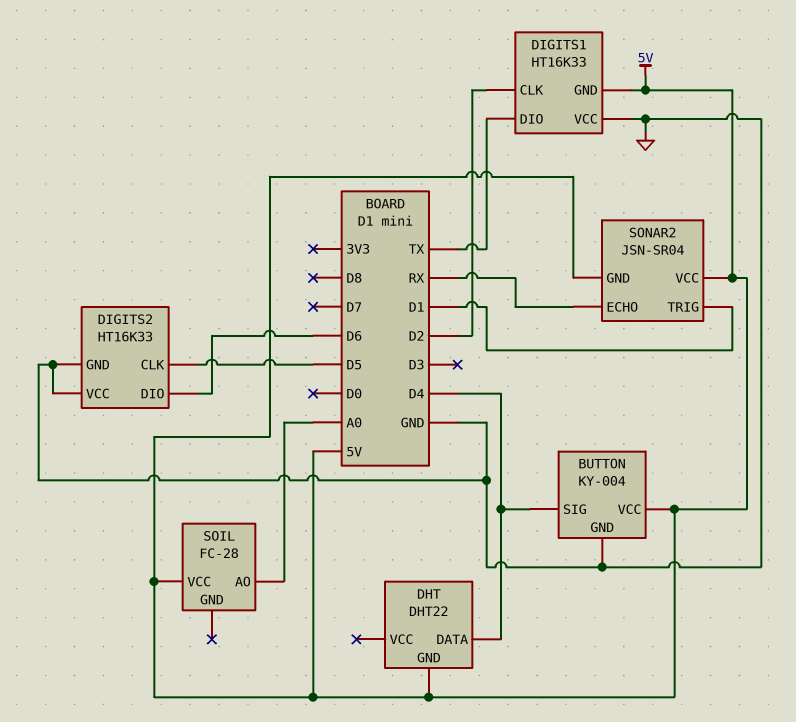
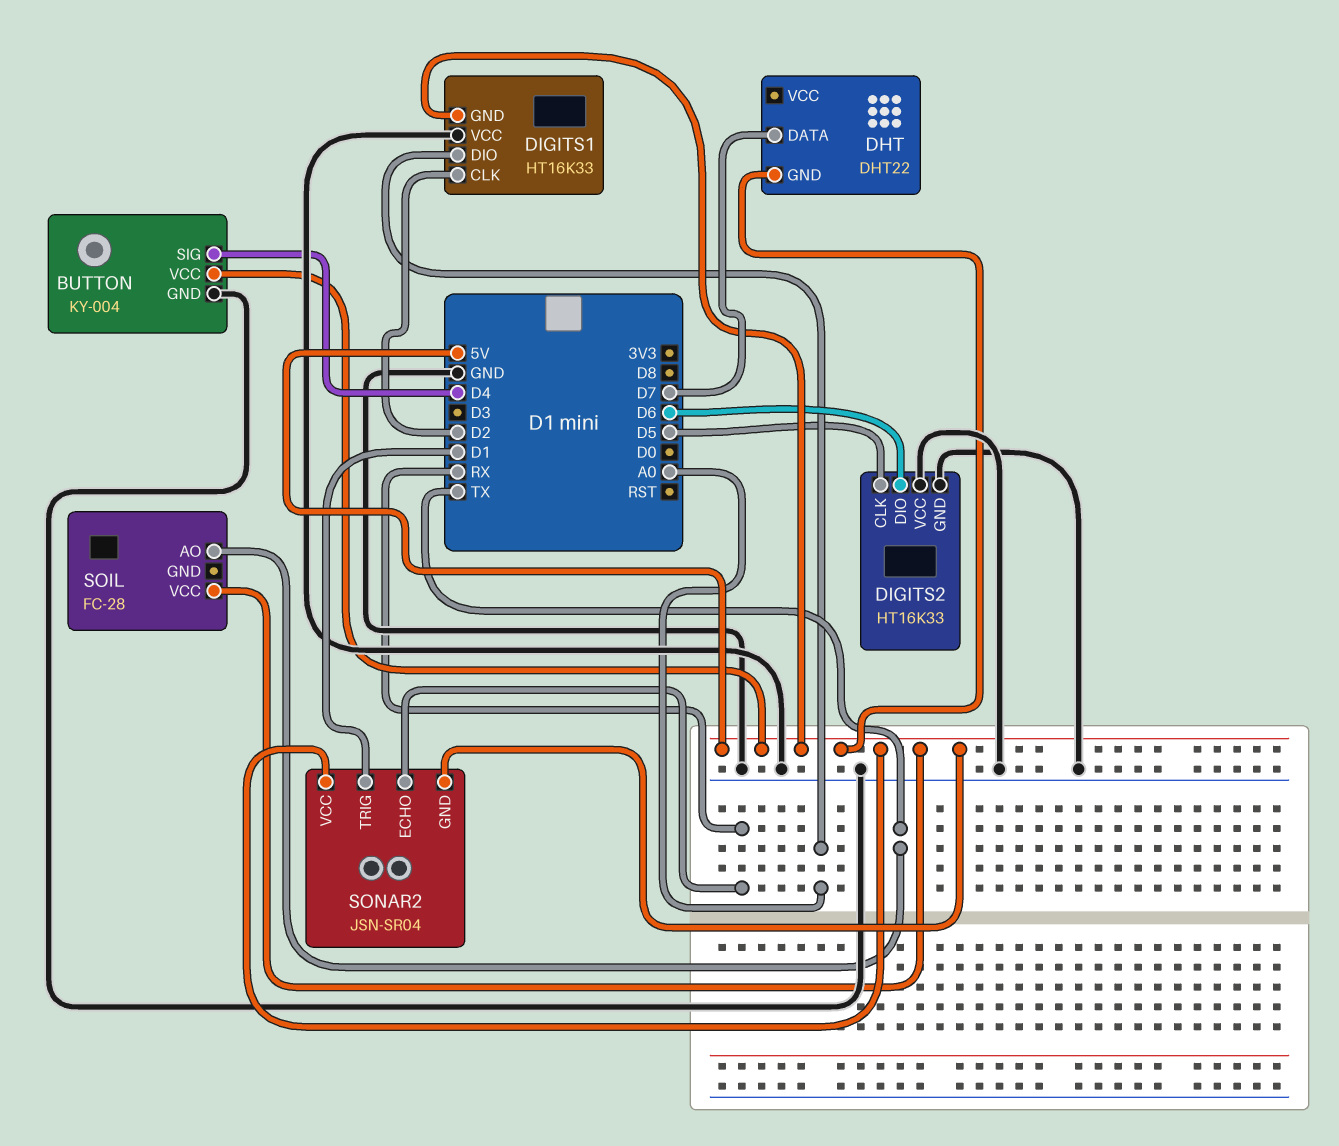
DHT pin DATA: D4 -> D7
DIGITS1 pin DIO: TX -> A0
SOIL pin AO: A0 -> TX

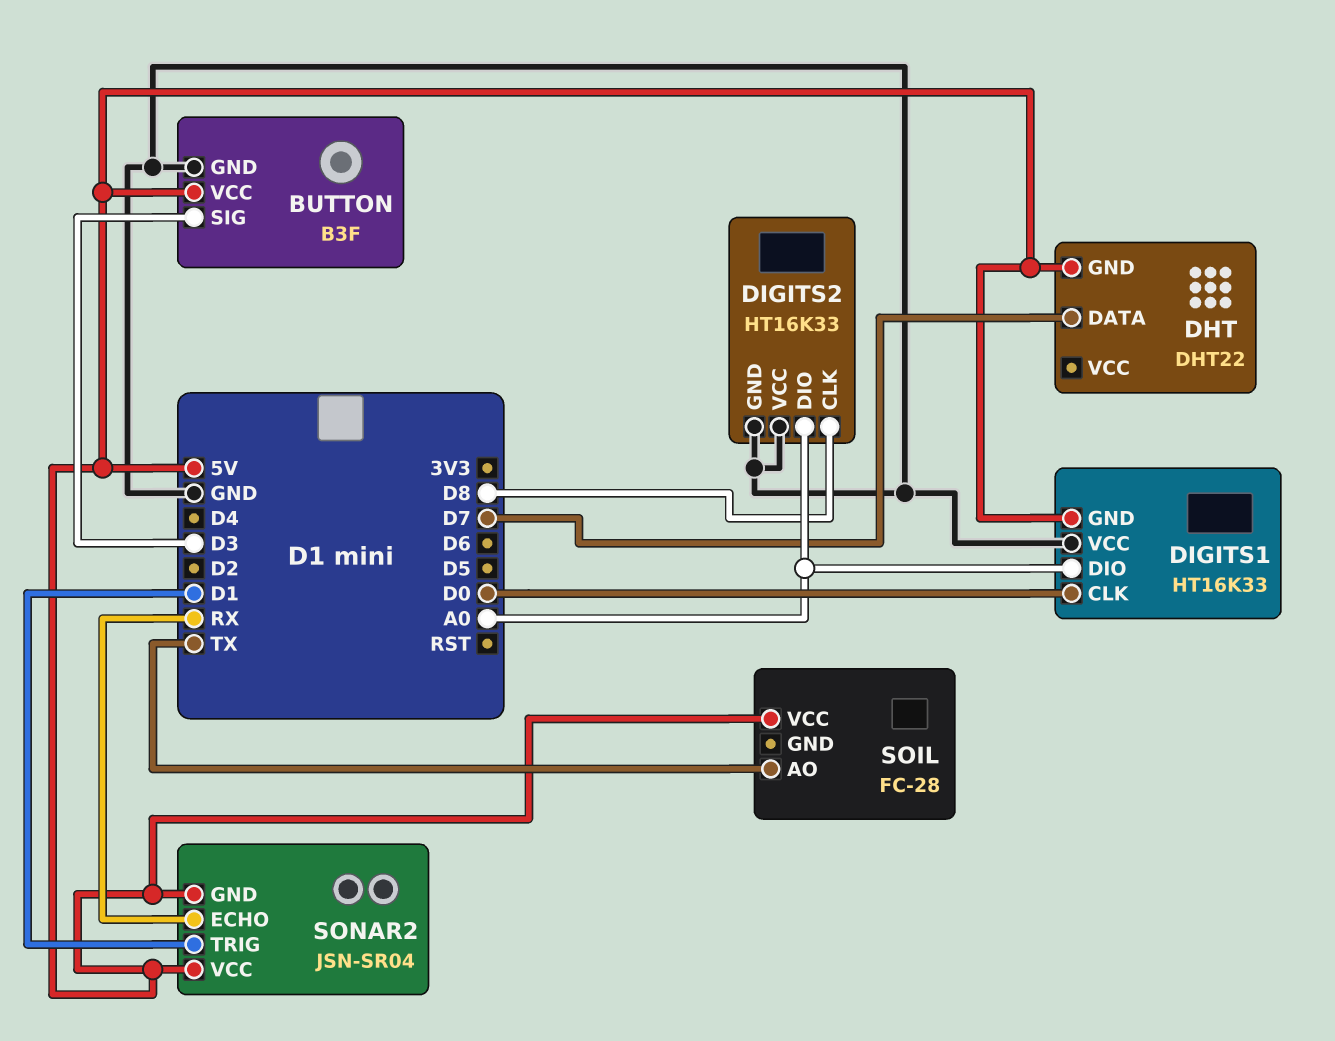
BUTTON: KY-004 -> B3F
BUTTON pin SIG: D4 -> D3
DIGITS1 pin CLK: D2 -> D0
DIGITS2 pin CLK: D5 -> D8
DIGITS2 pin DIO: D6 -> A0

